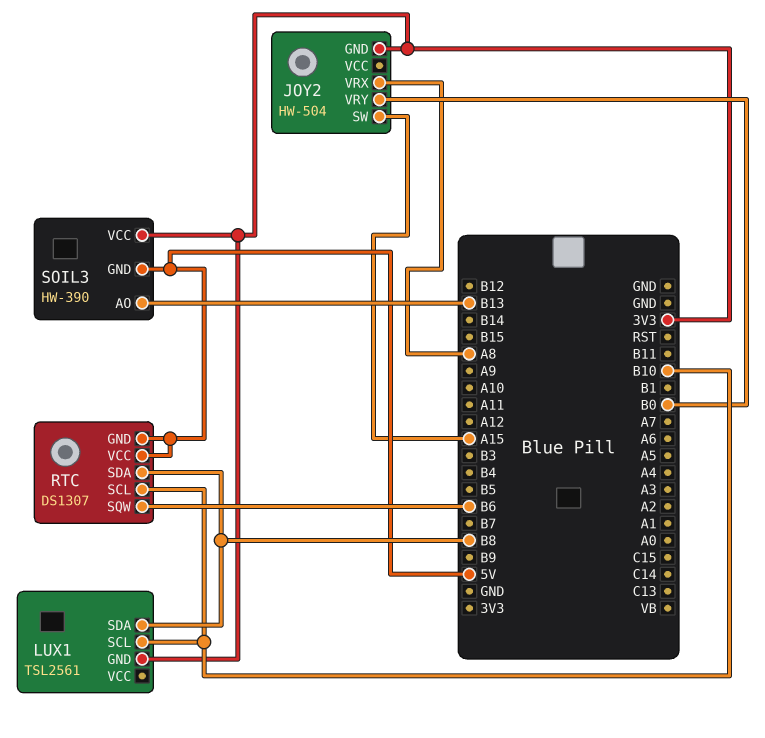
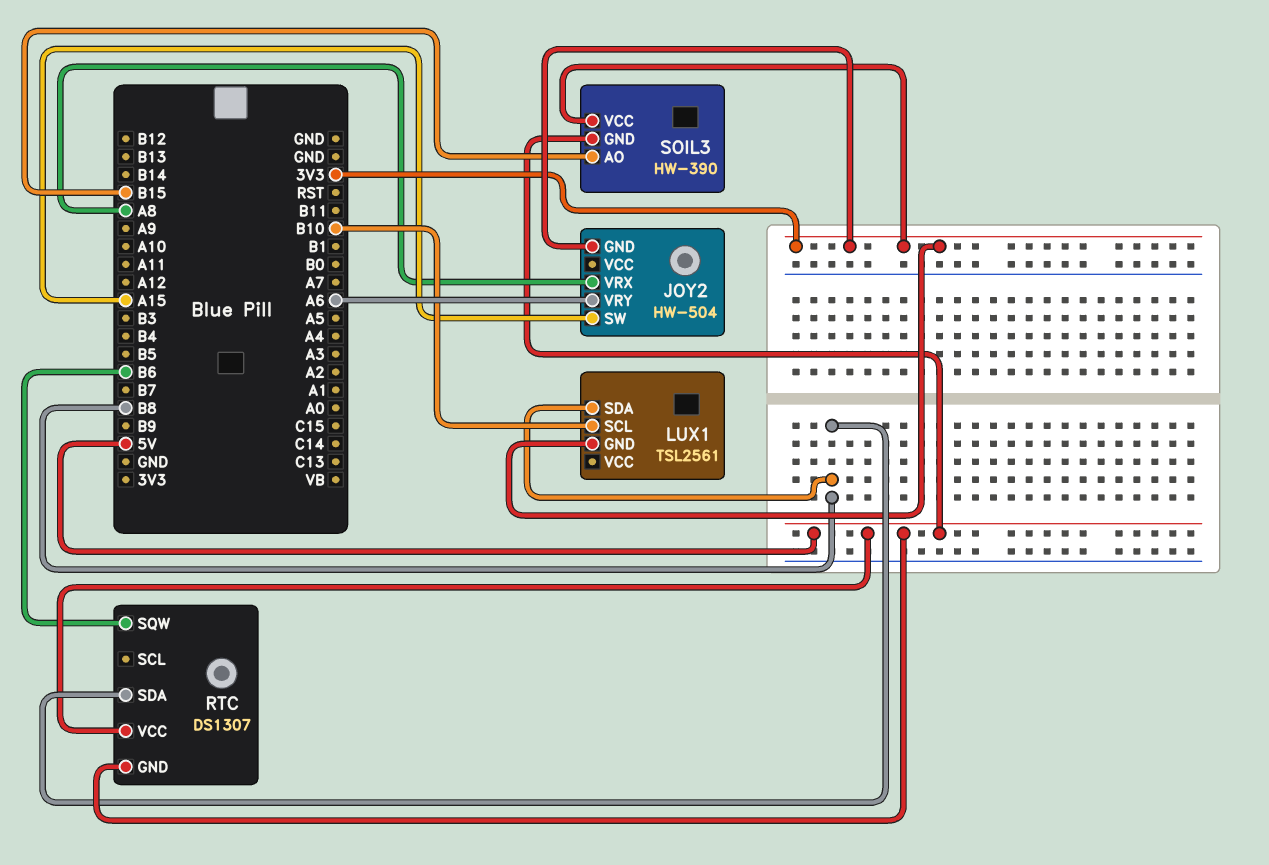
JOY2 pin VRY: B0 -> A6
RTC pin SCL: B10 -> none
SOIL3 pin AO: B13 -> B15

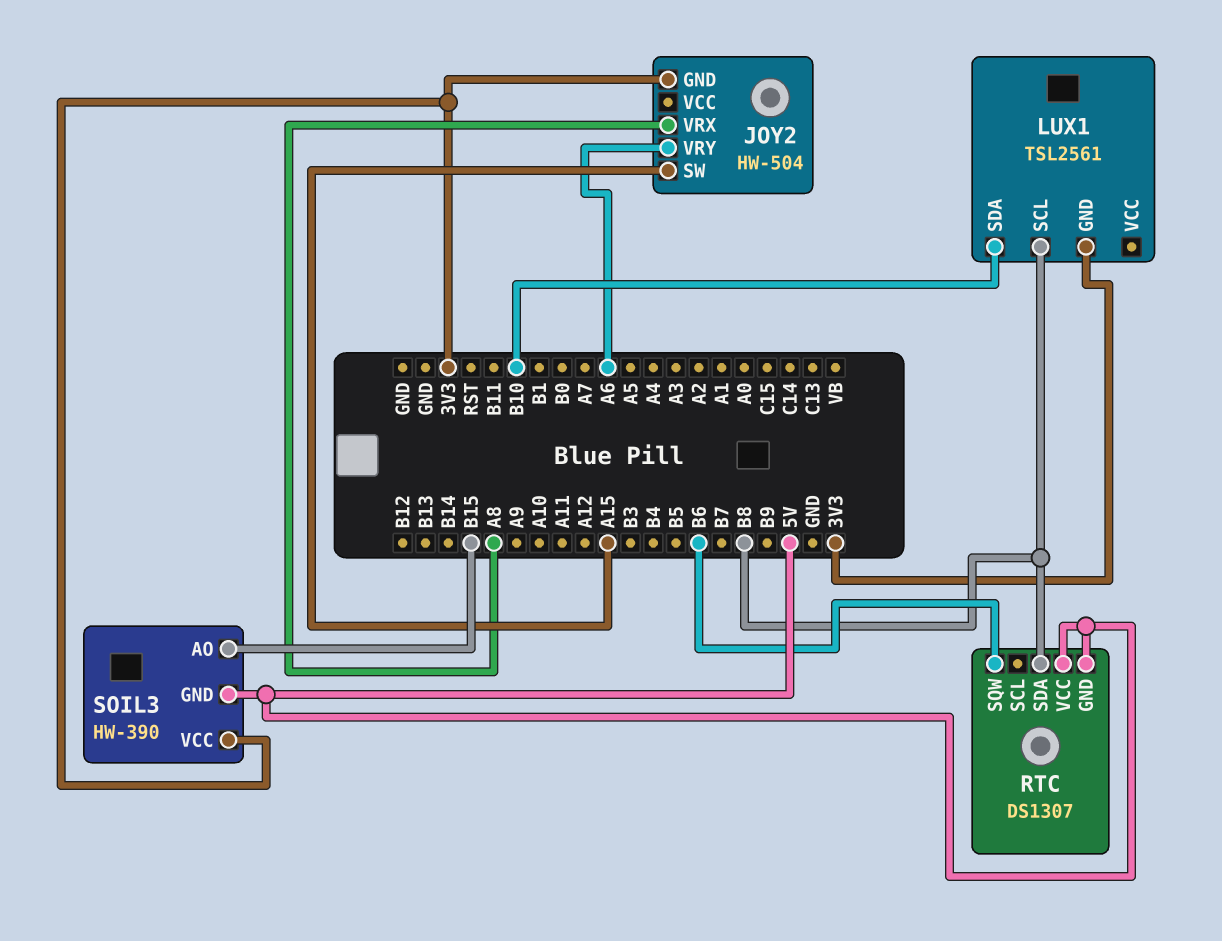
LUX1 pin SCL: B10 -> B8
LUX1 pin SDA: B8 -> B10

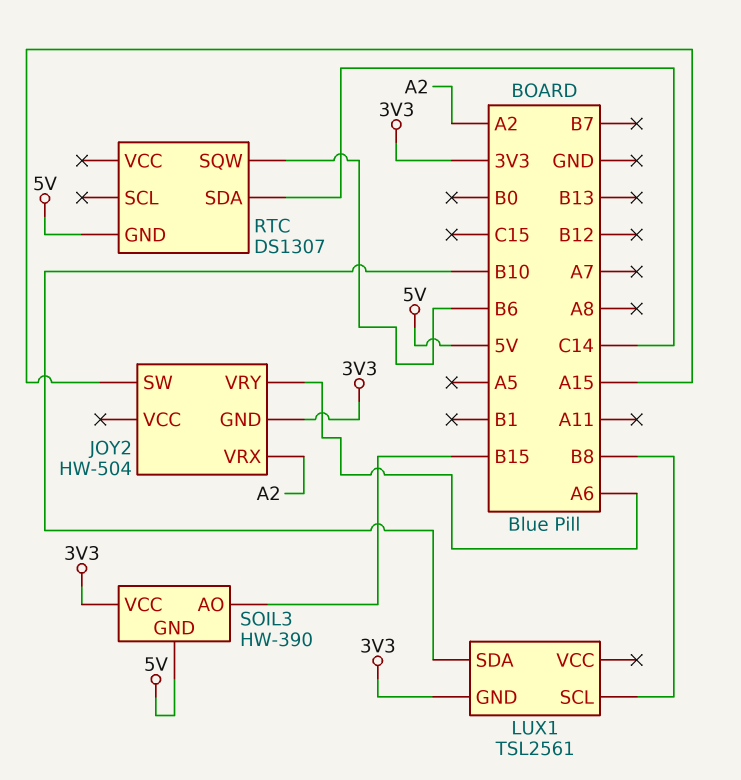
JOY2 pin VRX: A8 -> A2
RTC pin SDA: B8 -> C14
RTC pin VCC: 5V -> none

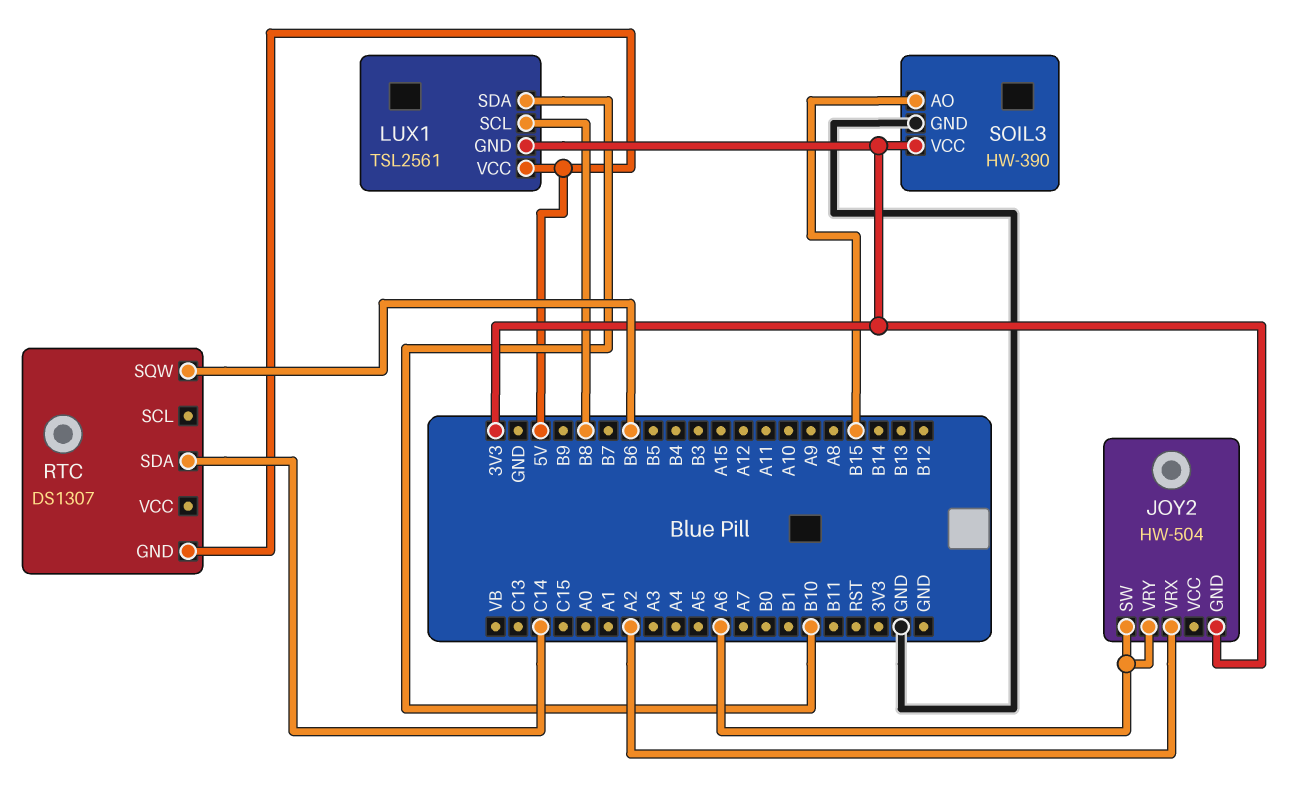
JOY2 pin SW: A15 -> A6
LUX1 pin VCC: none -> 5V
SOIL3 pin GND: 5V -> GND

